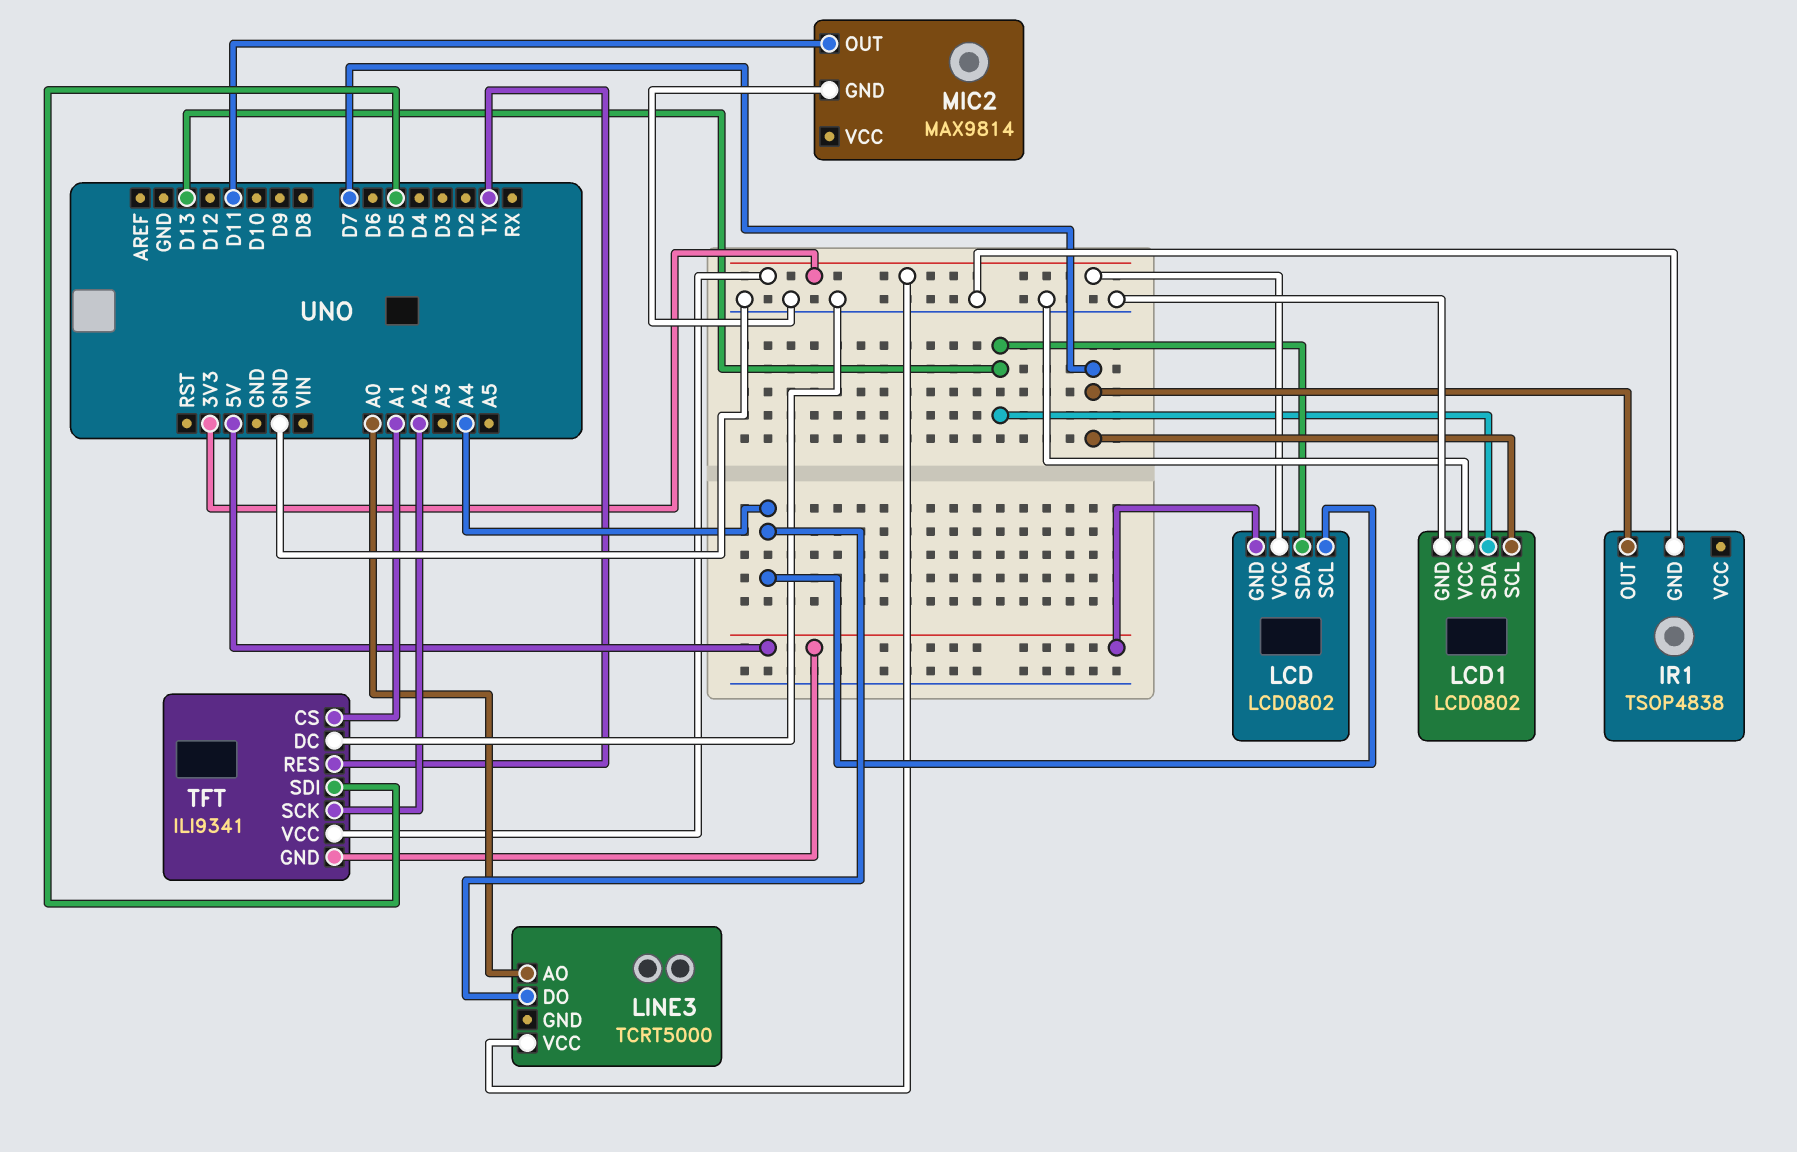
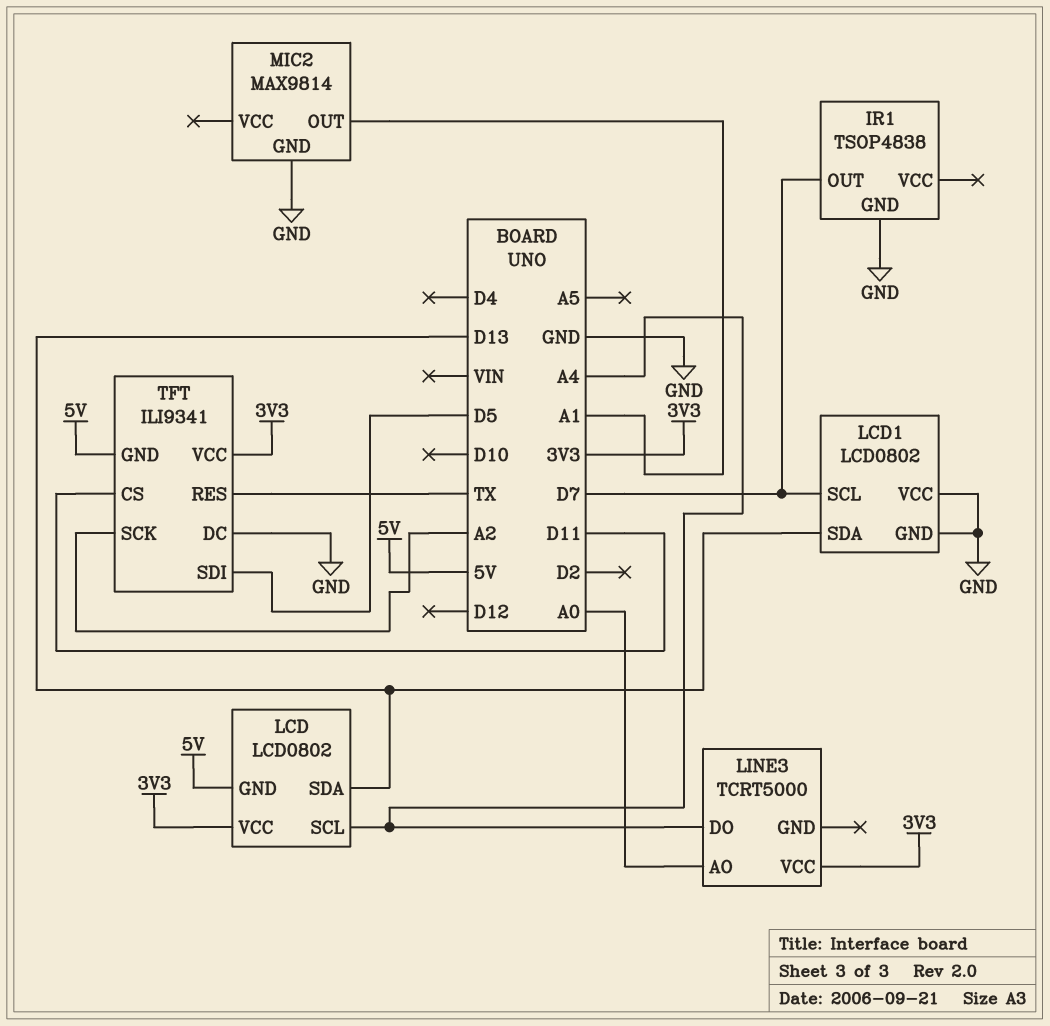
MIC2 pin OUT: D11 -> A1
TFT pin CS: A1 -> D11

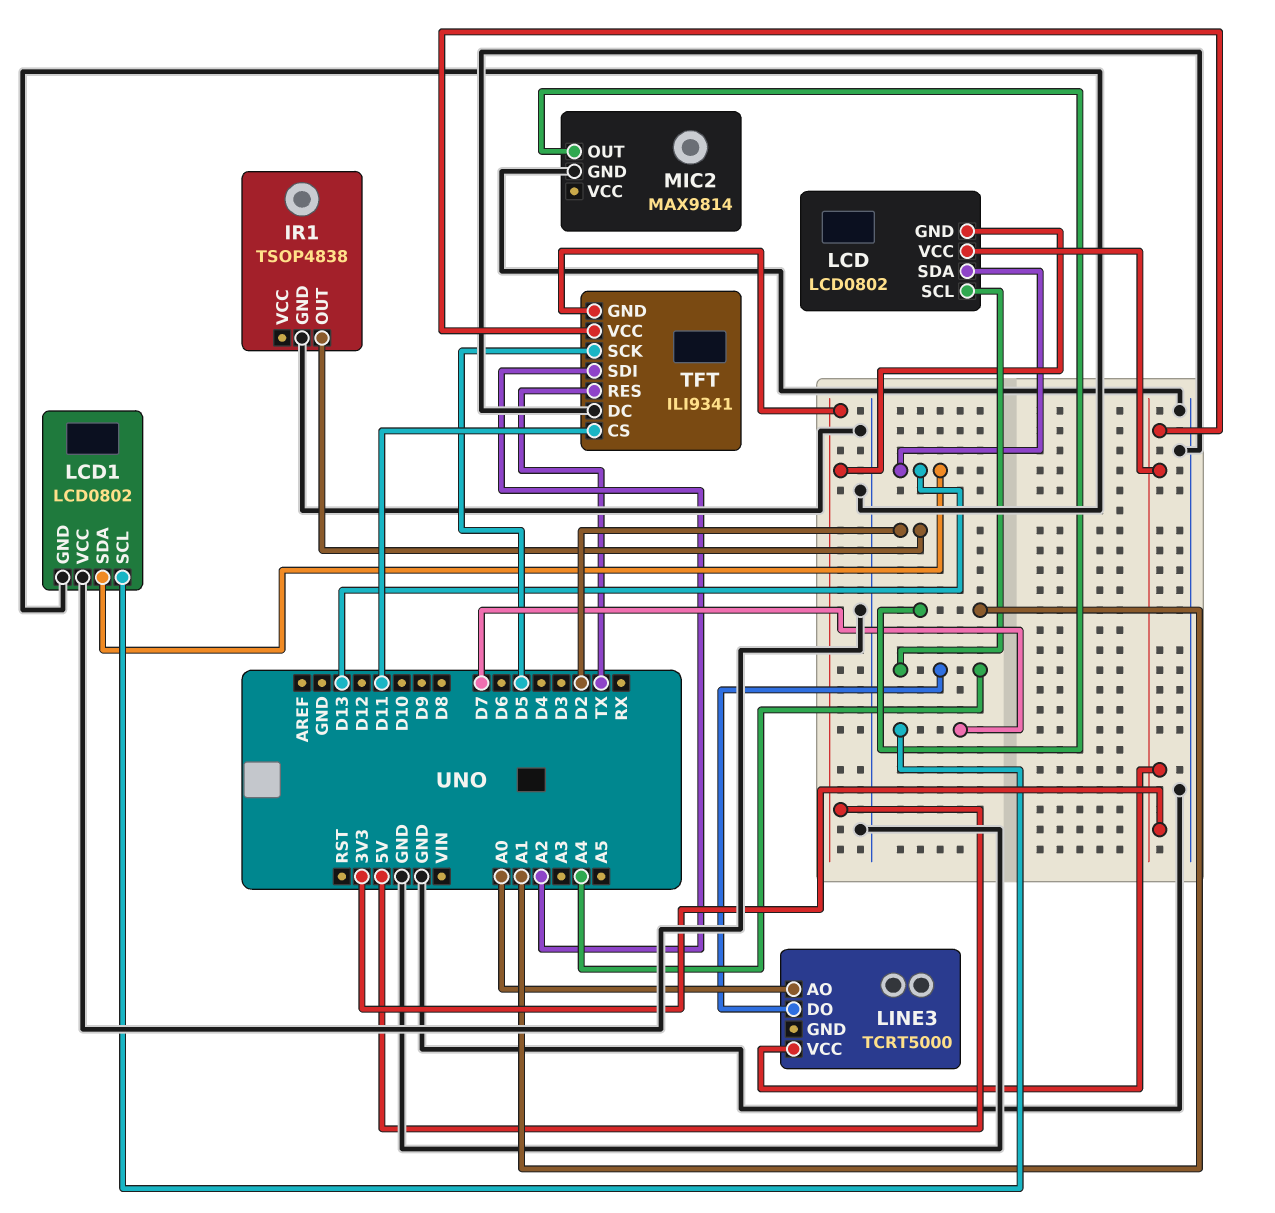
IR1 pin OUT: D7 -> D2
TFT pin SCK: A2 -> D5
TFT pin SDI: D5 -> A2

